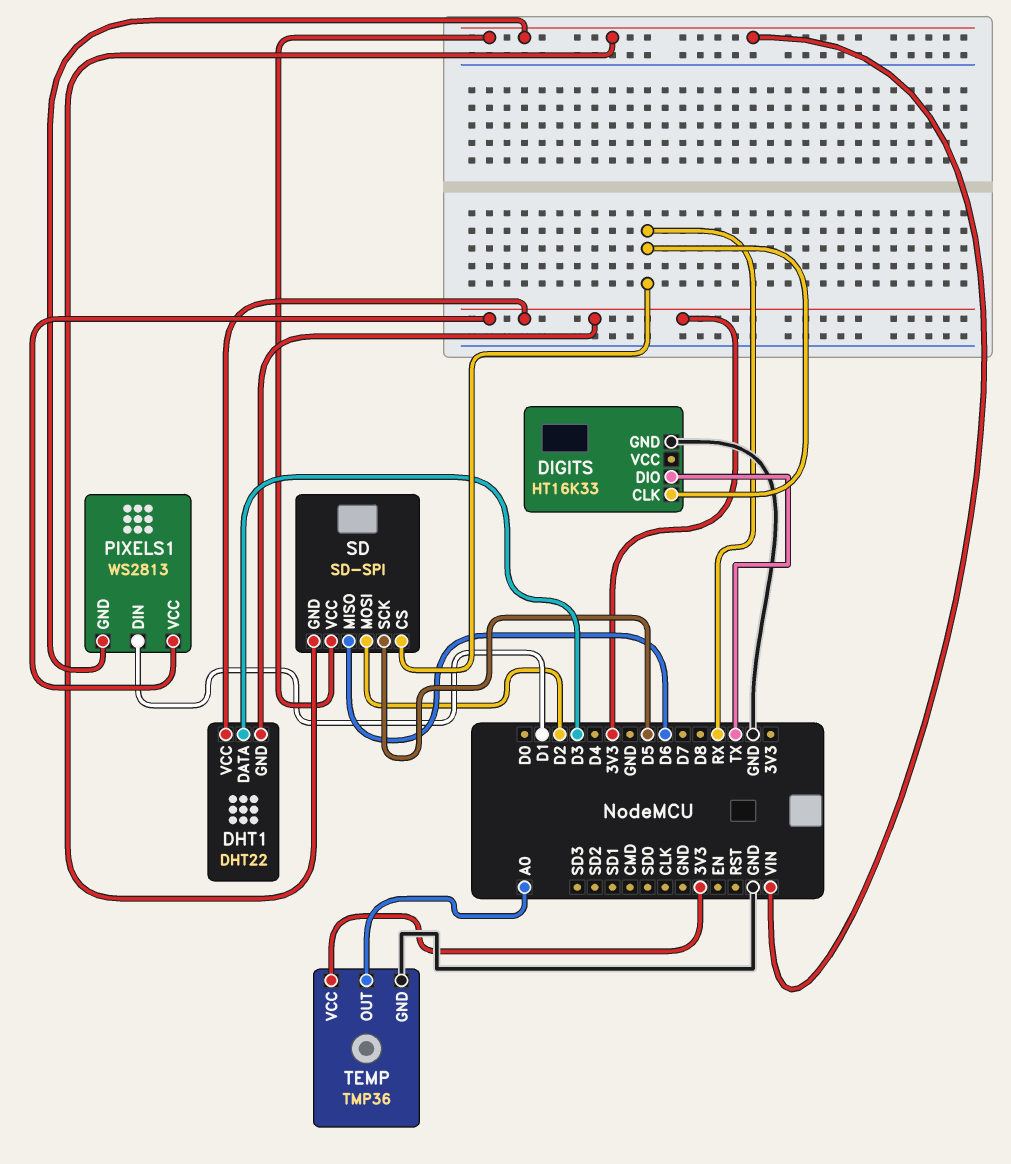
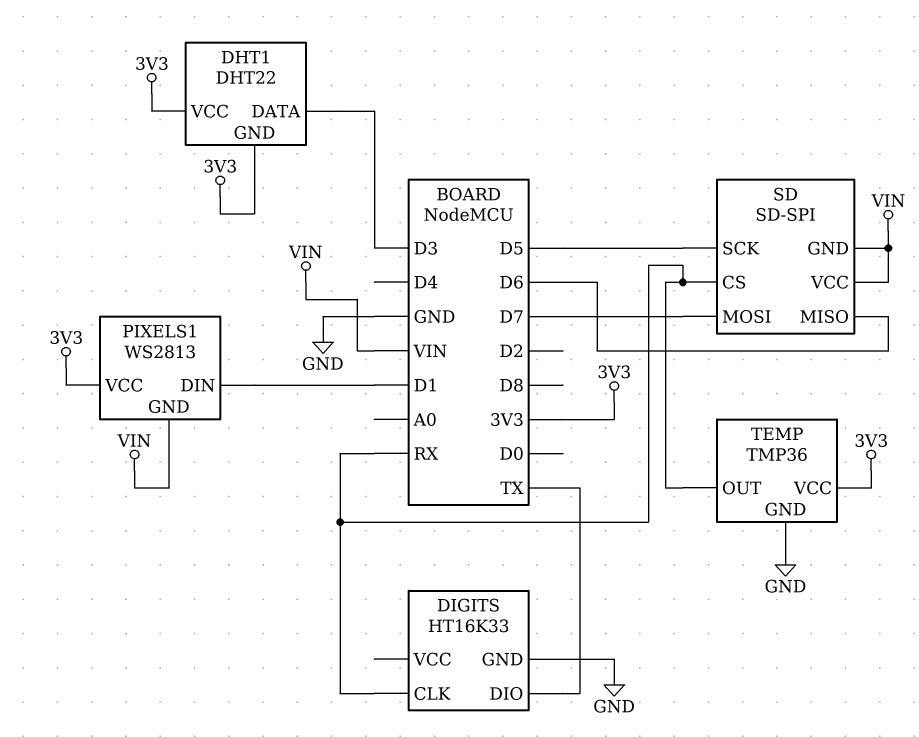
SD pin MOSI: D2 -> D7
TEMP pin OUT: A0 -> RX

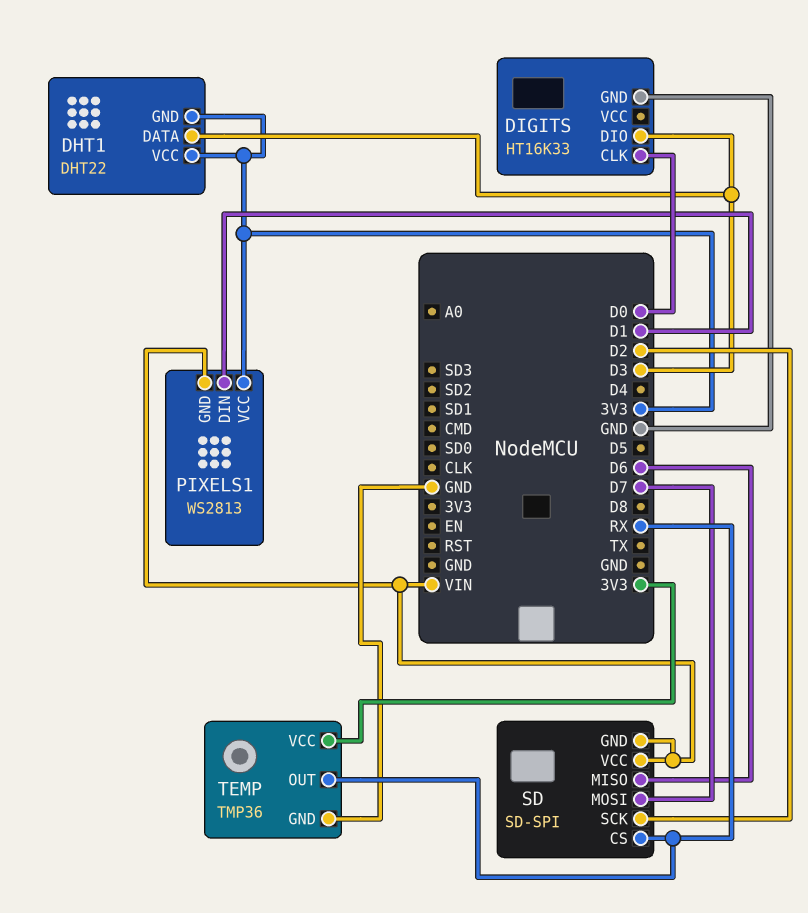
DIGITS pin CLK: RX -> D0
DIGITS pin DIO: TX -> D3
SD pin SCK: D5 -> D2

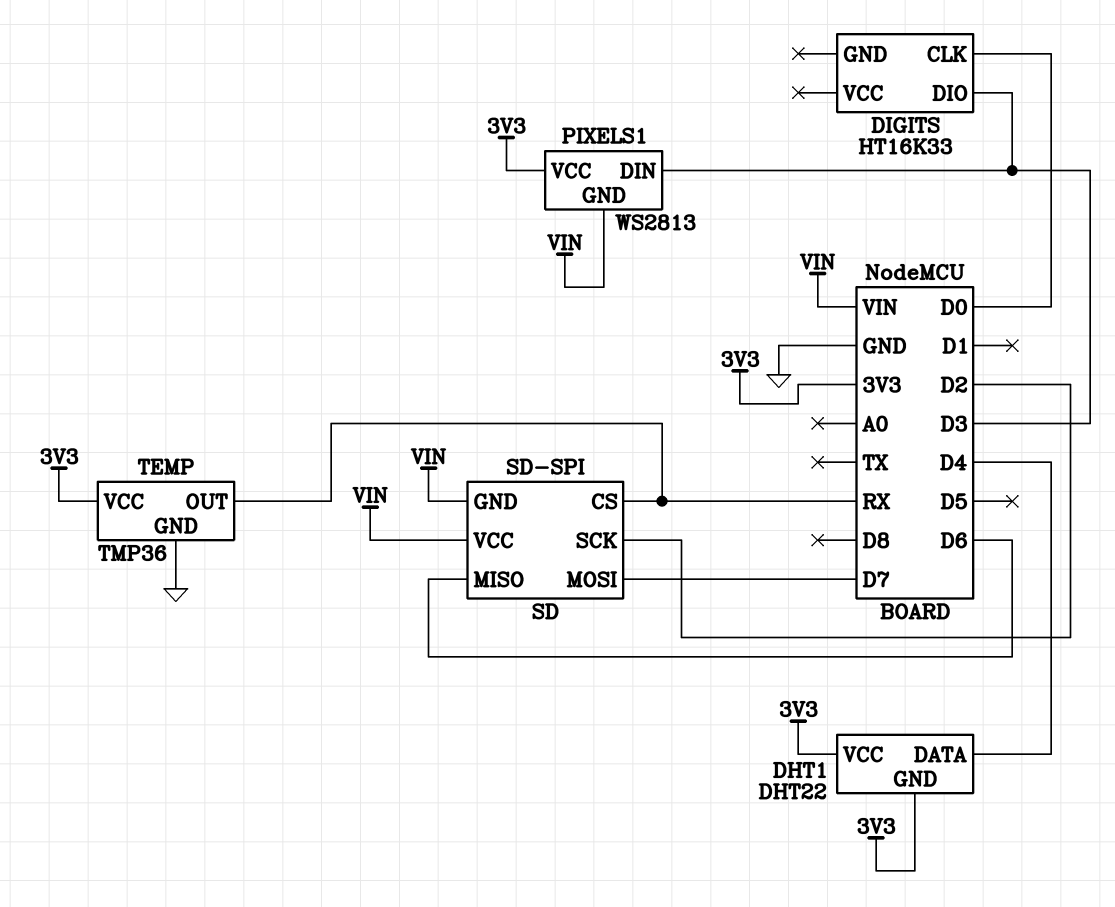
DHT1 pin DATA: D3 -> D4
DIGITS pin GND: GND -> none
PIXELS1 pin DIN: D1 -> D3

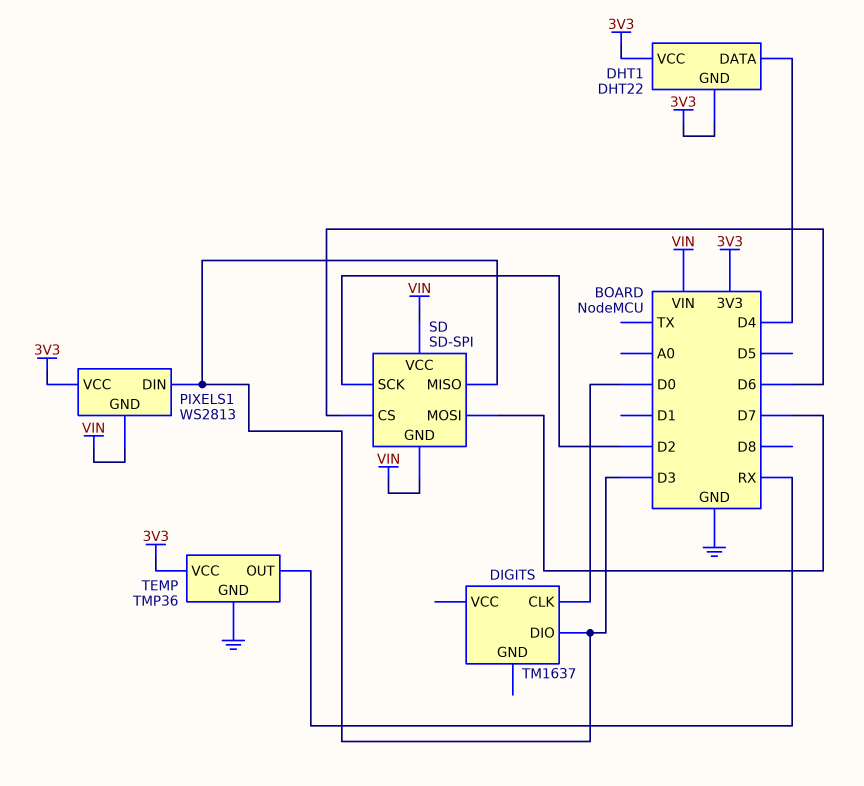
DIGITS: HT16K33 -> TM1637
SD pin CS: RX -> D6
SD pin MISO: D6 -> D3

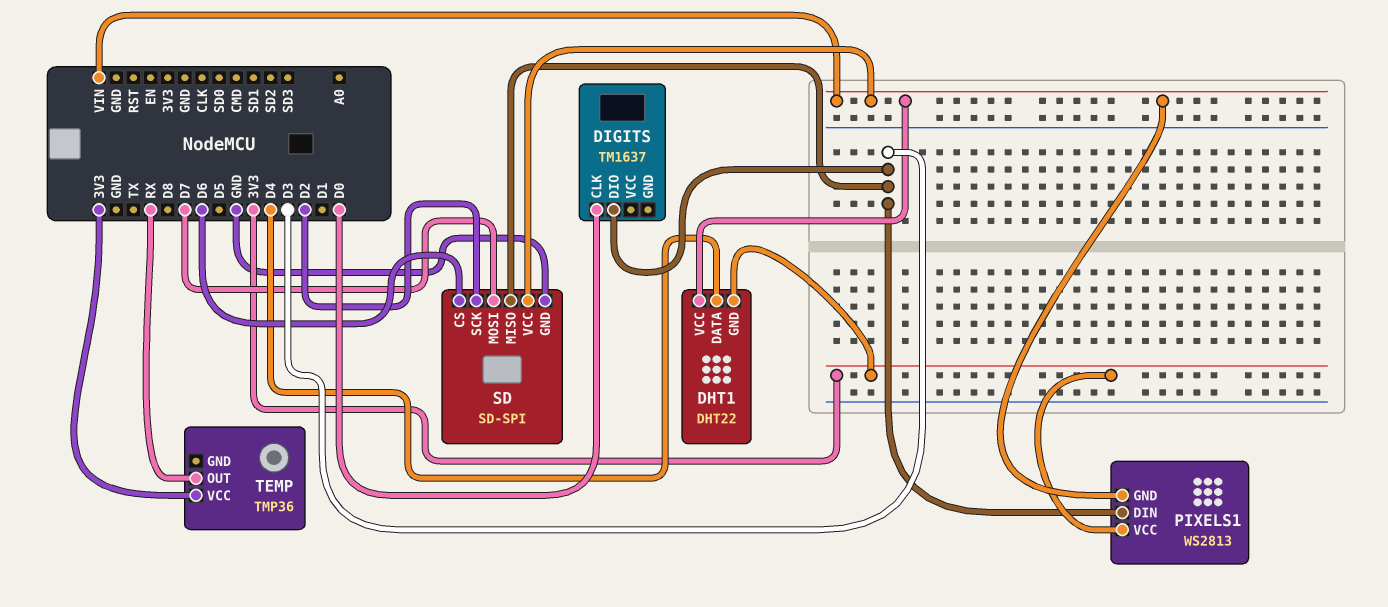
DHT1 pin VCC: 3V3 -> VIN
SD pin GND: VIN -> GND
TEMP pin GND: GND -> none

